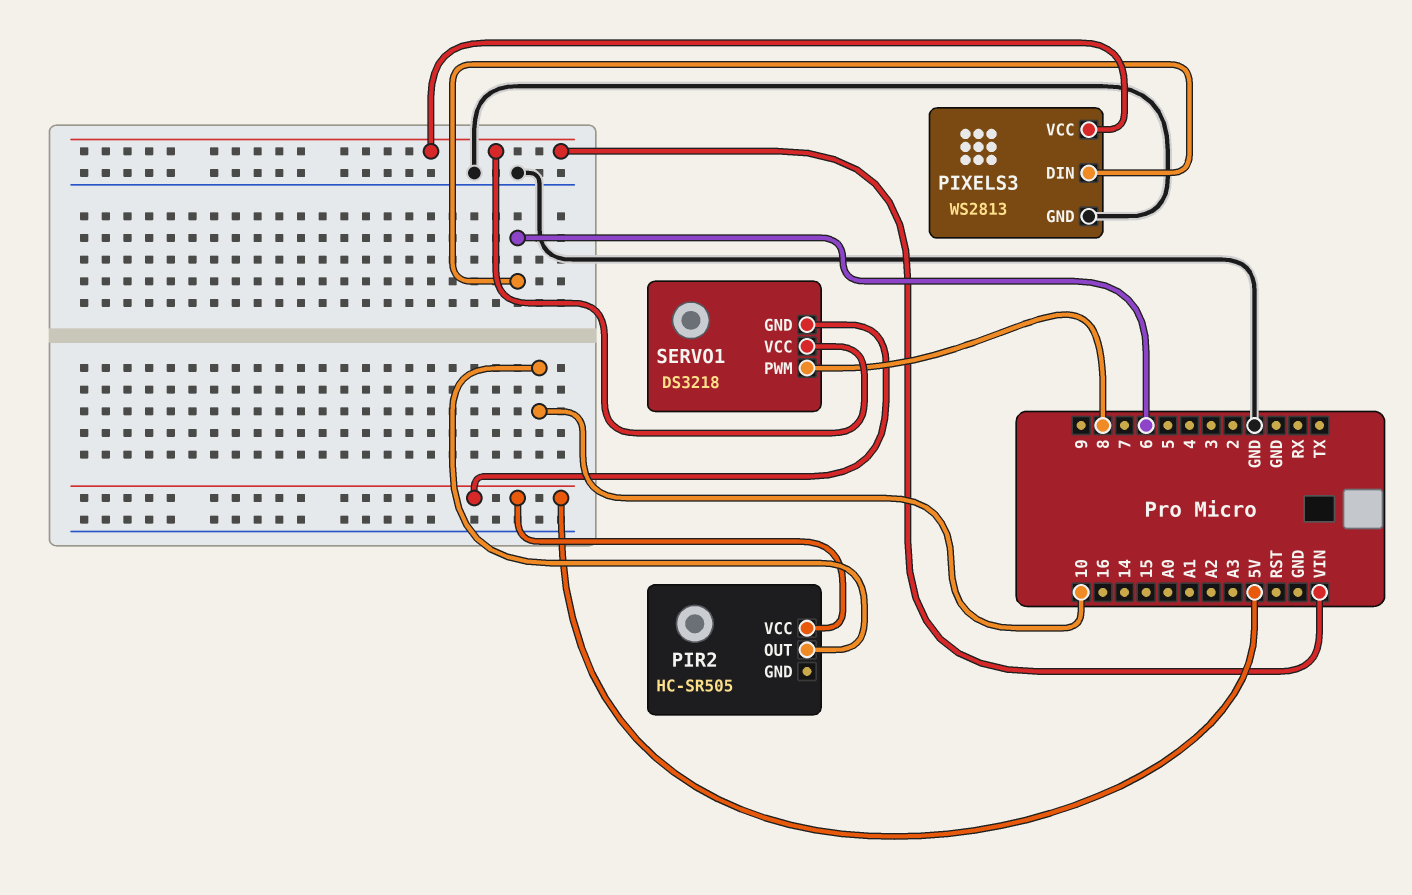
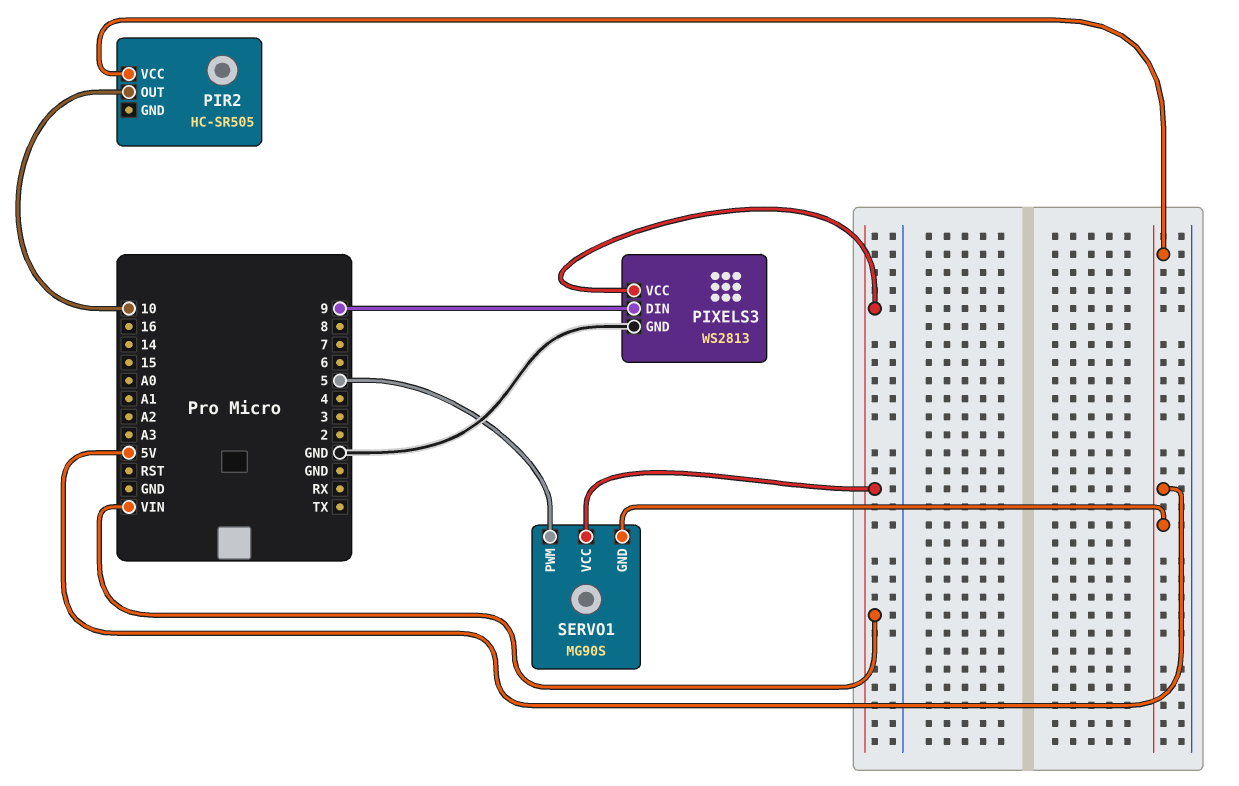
PIXELS3 pin DIN: 6 -> 9
SERVO1: DS3218 -> MG90S
SERVO1 pin PWM: 8 -> 5

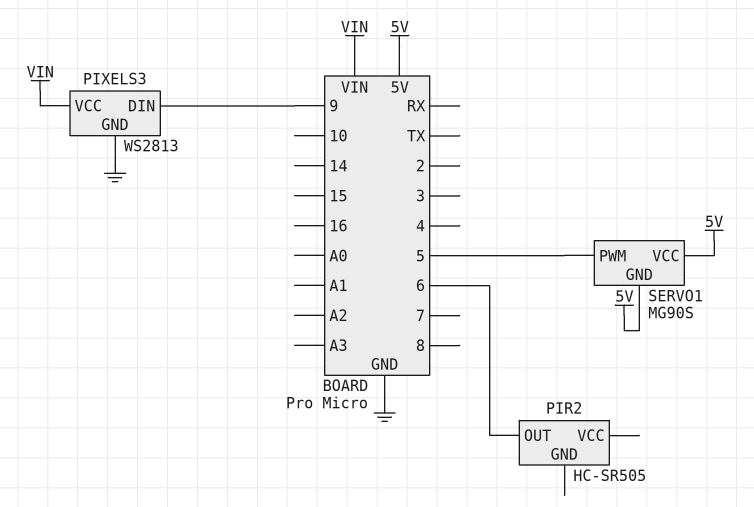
PIR2 pin OUT: 10 -> 6
PIR2 pin VCC: 5V -> none
SERVO1 pin VCC: VIN -> 5V

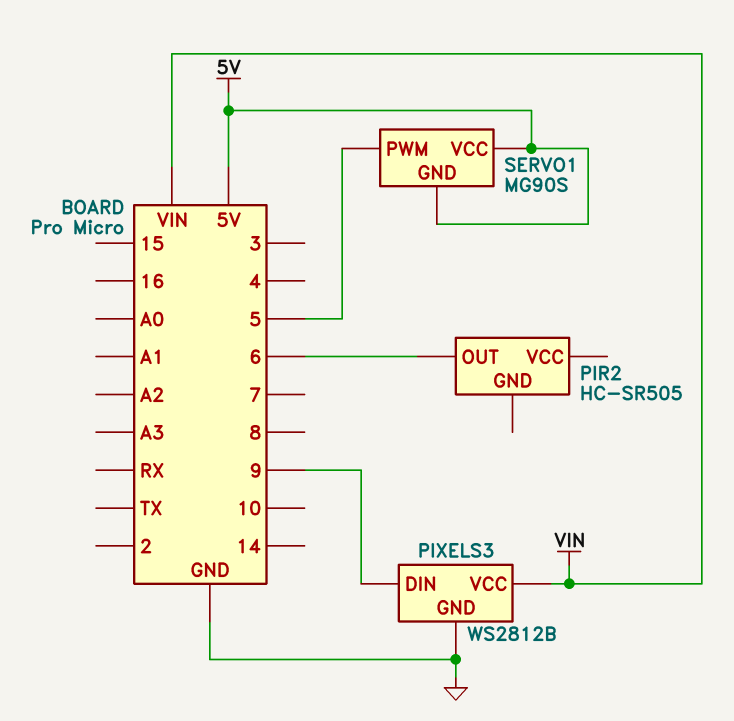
PIXELS3: WS2813 -> WS2812B

